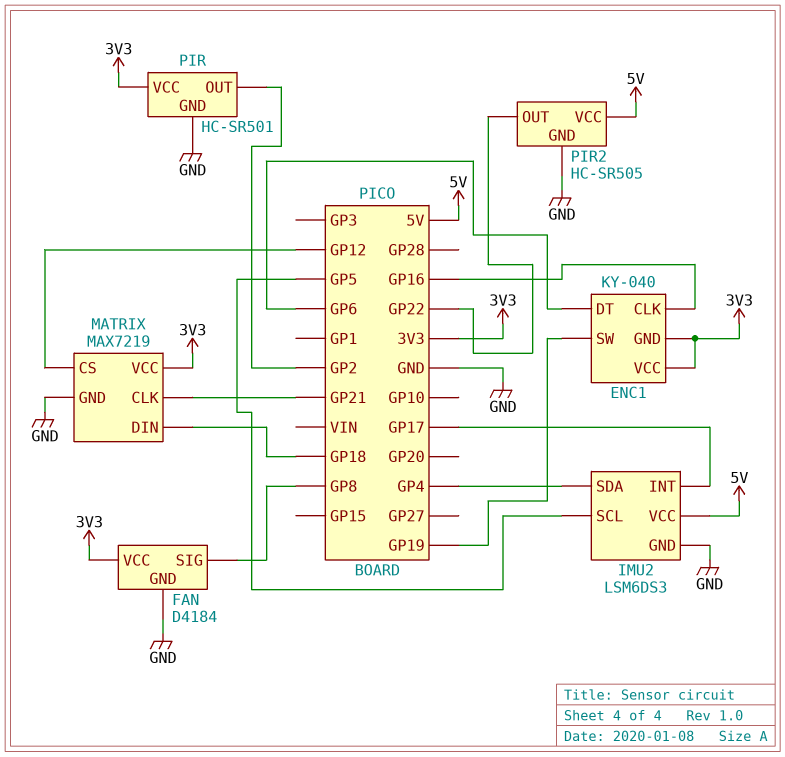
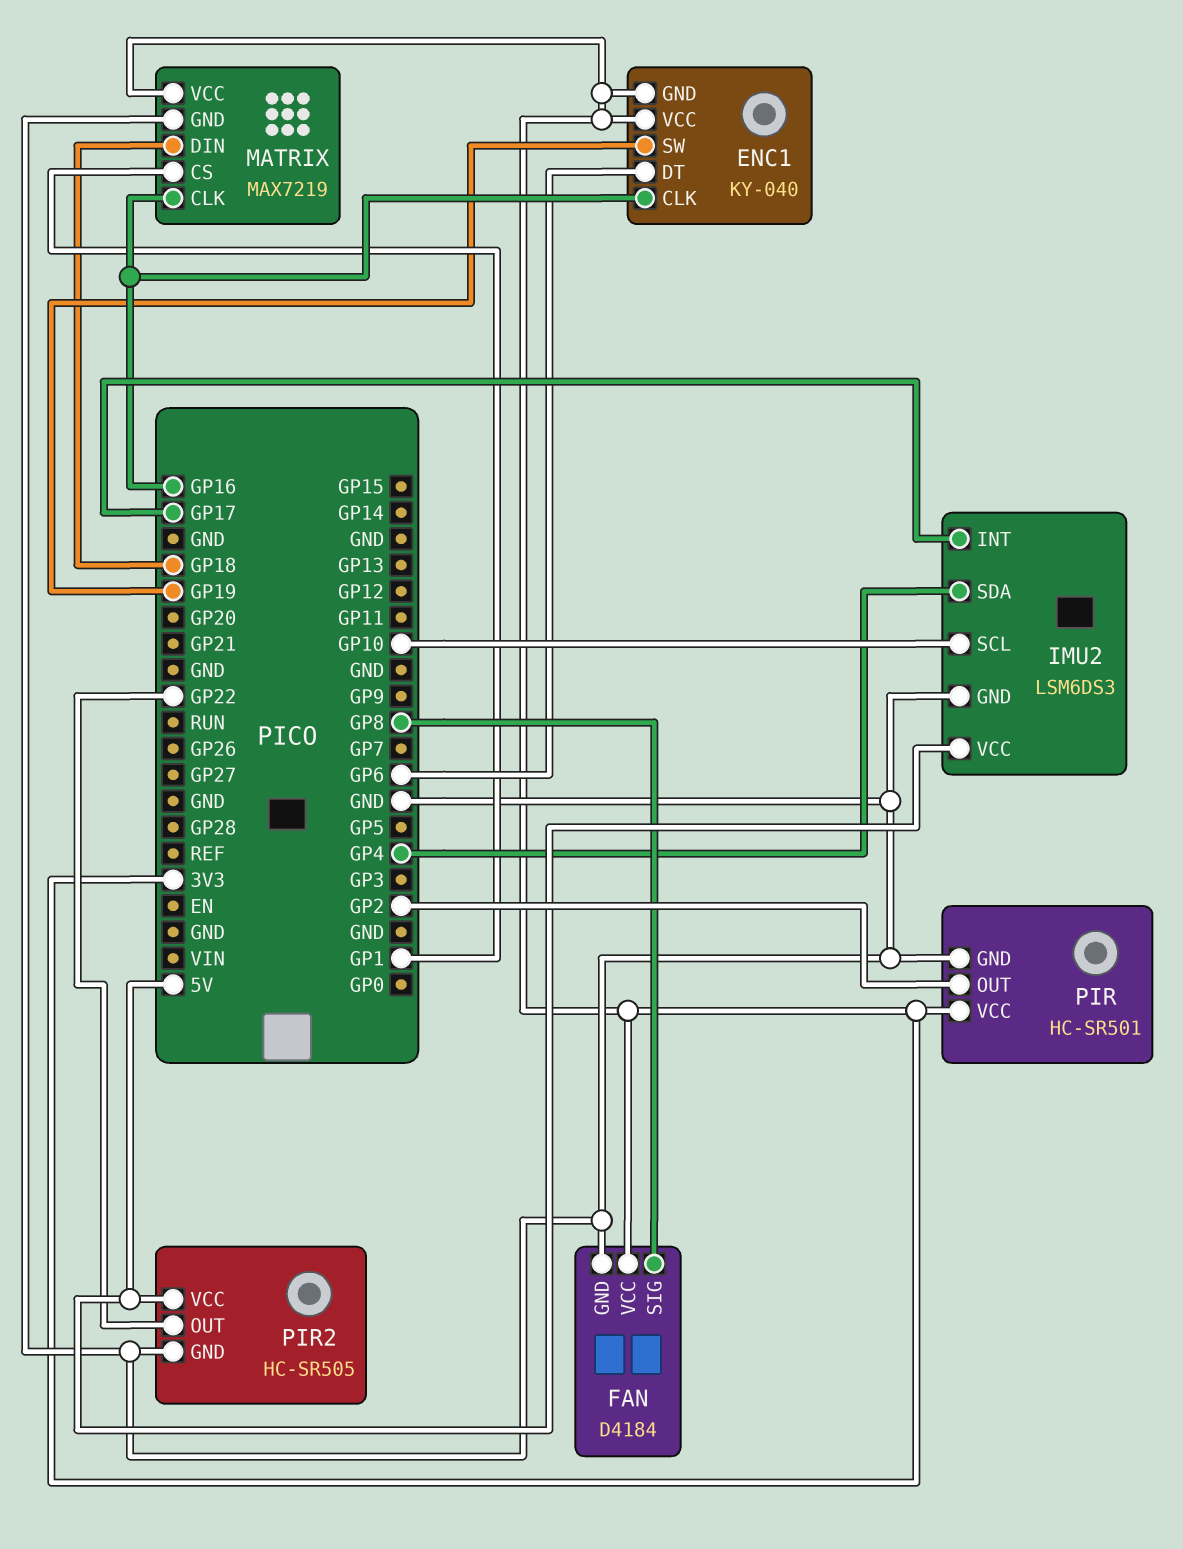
IMU2 pin SCL: GP5 -> GP10
MATRIX pin CLK: GP21 -> GP16
MATRIX pin CS: GP12 -> GP1

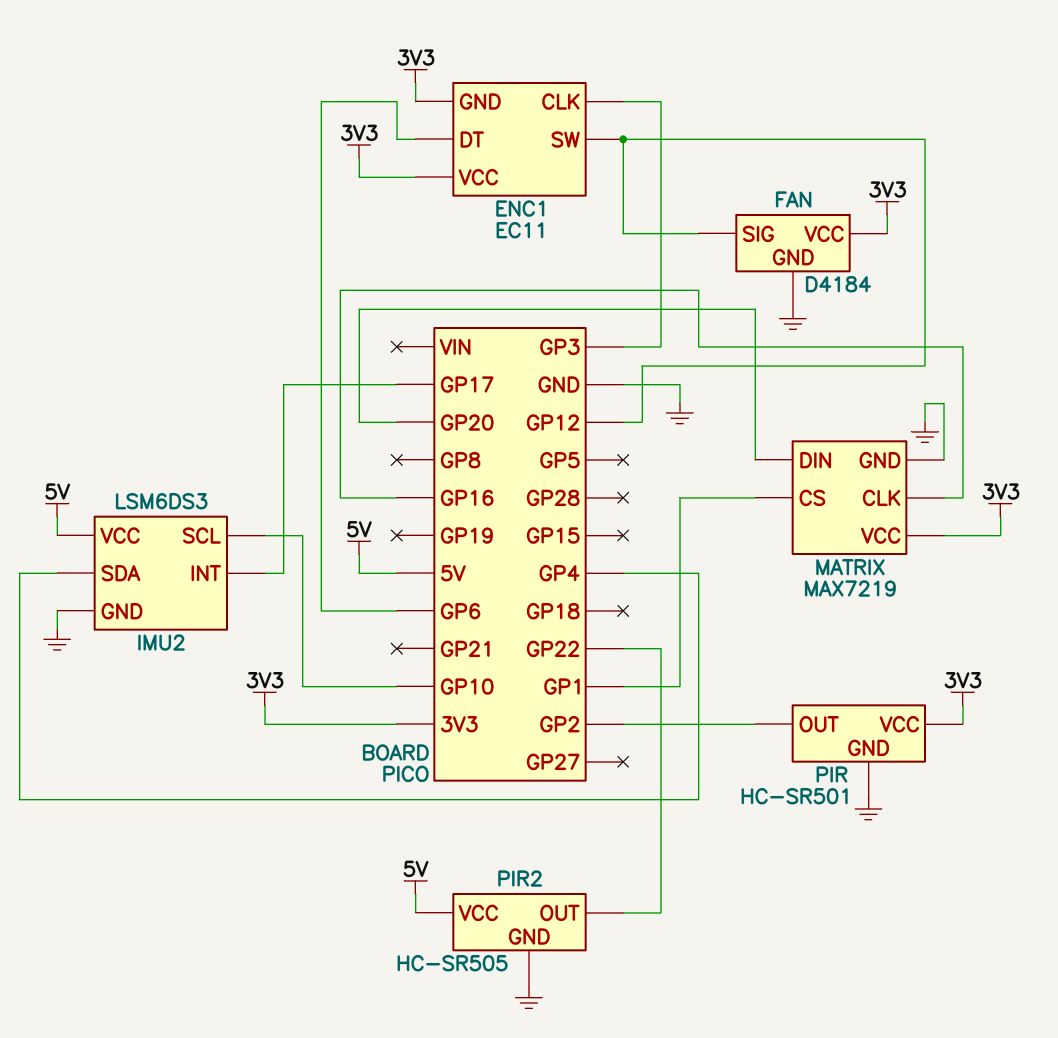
ENC1: KY-040 -> EC11
ENC1 pin CLK: GP16 -> GP3
ENC1 pin SW: GP19 -> GP12
FAN pin SIG: GP8 -> GP12
MATRIX pin DIN: GP18 -> GP20

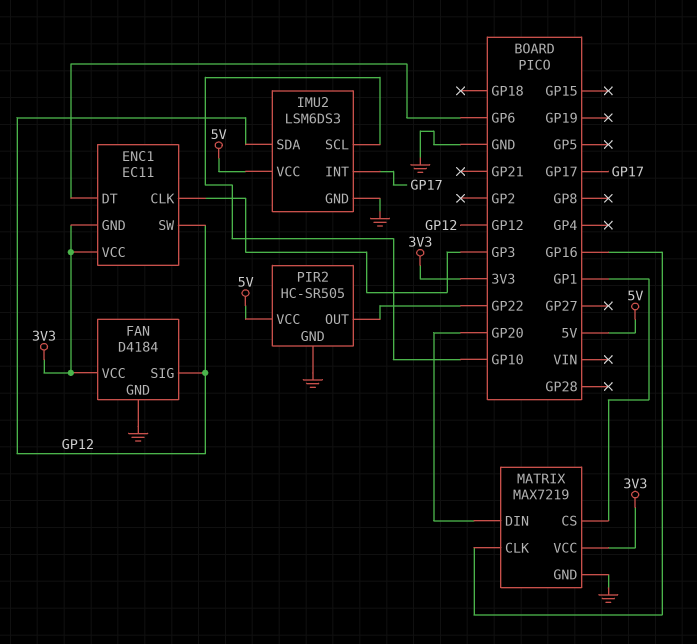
IMU2 pin SDA: GP4 -> GP12
PIR: HC-SR501 -> none
PIR pin GND: GND -> none
PIR pin OUT: GP2 -> none
PIR pin VCC: 3V3 -> none

